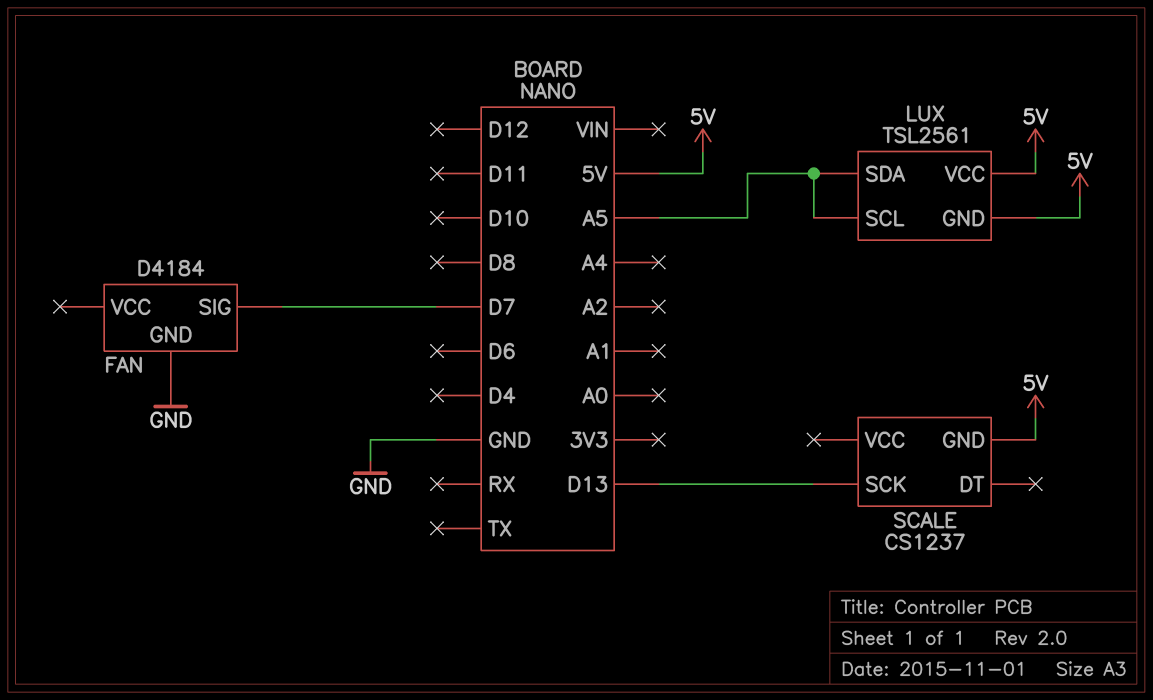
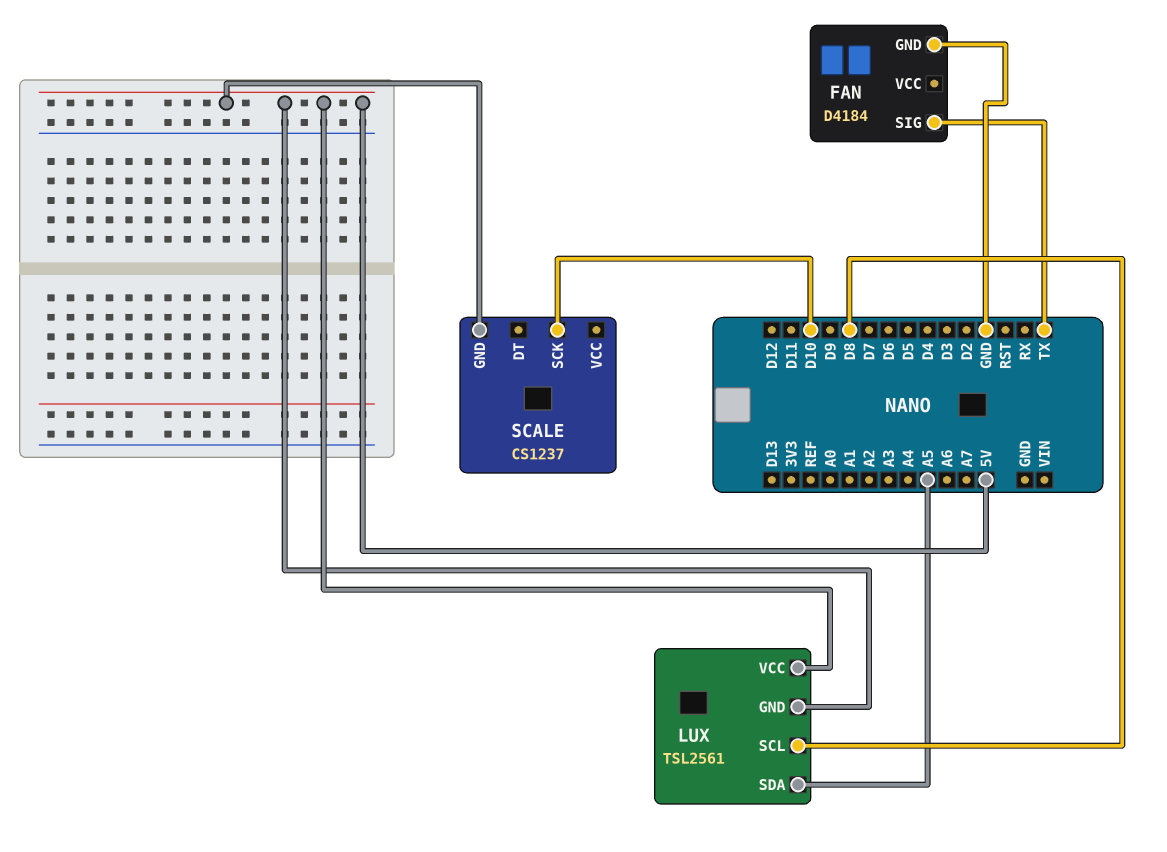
FAN pin SIG: D7 -> TX
LUX pin SCL: A5 -> D8
SCALE pin SCK: D13 -> D10

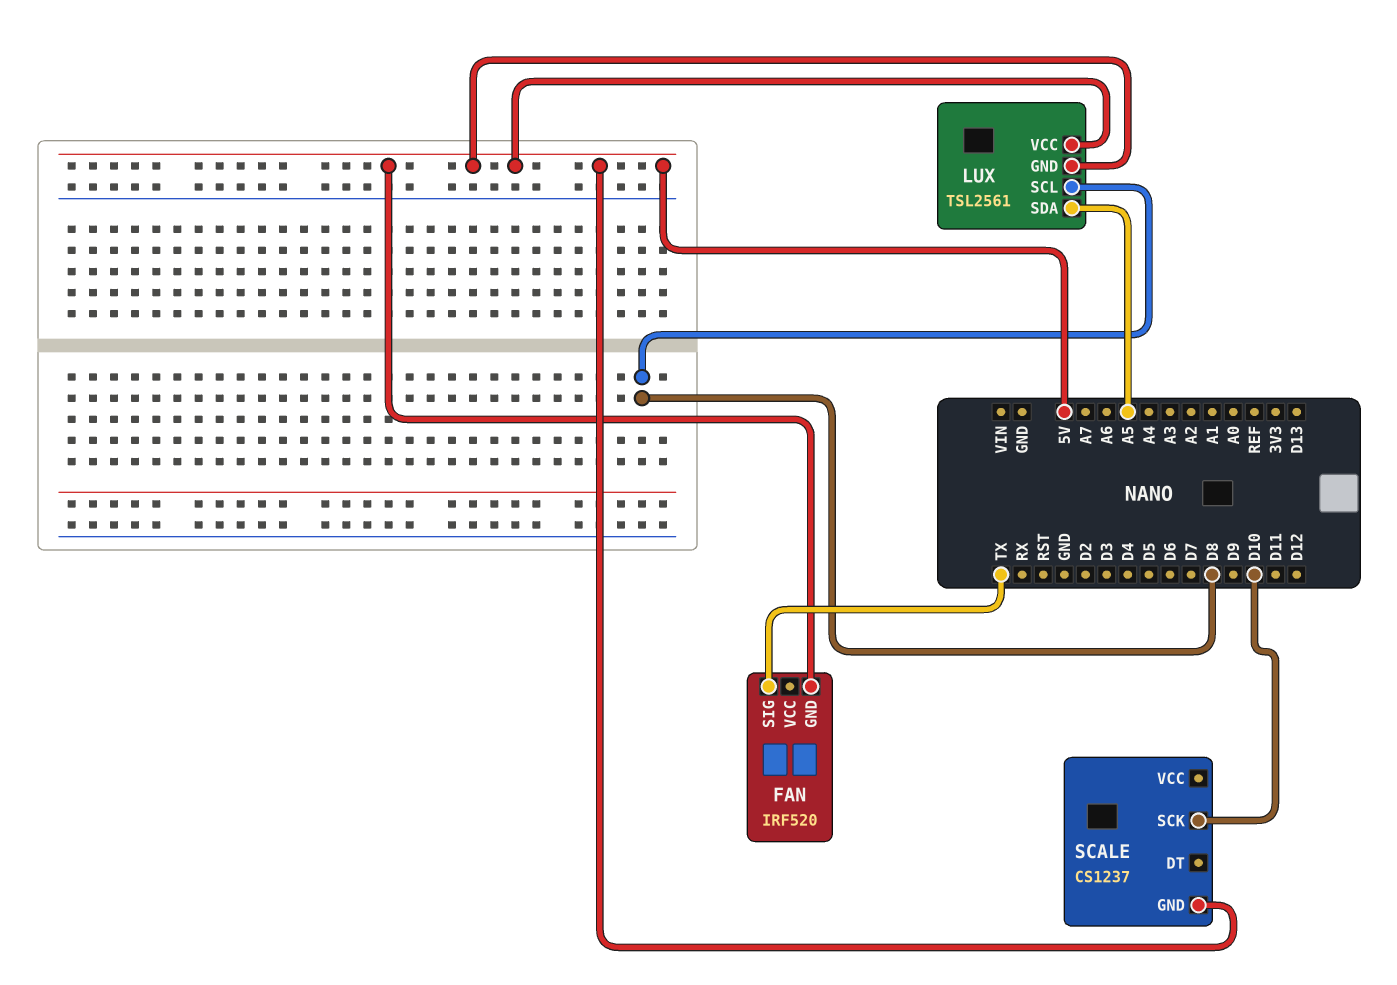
FAN: D4184 -> IRF520
FAN pin GND: GND -> 5V

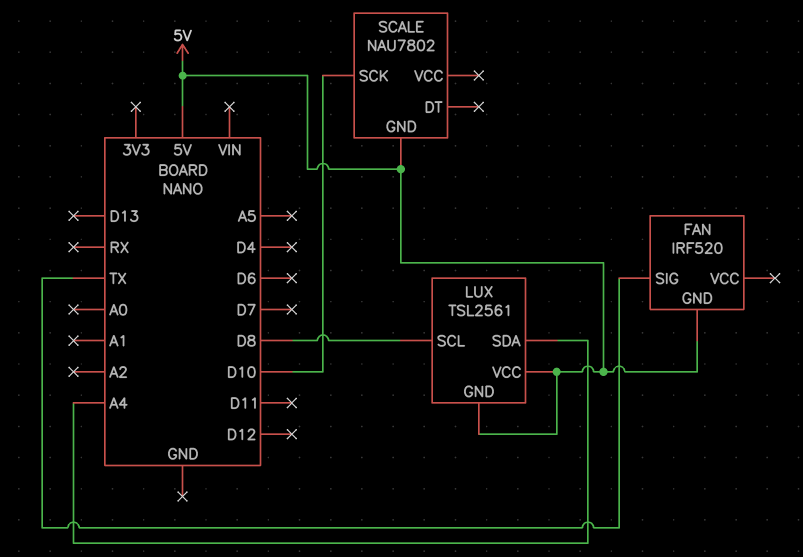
LUX pin SDA: A5 -> A4
SCALE: CS1237 -> NAU7802

